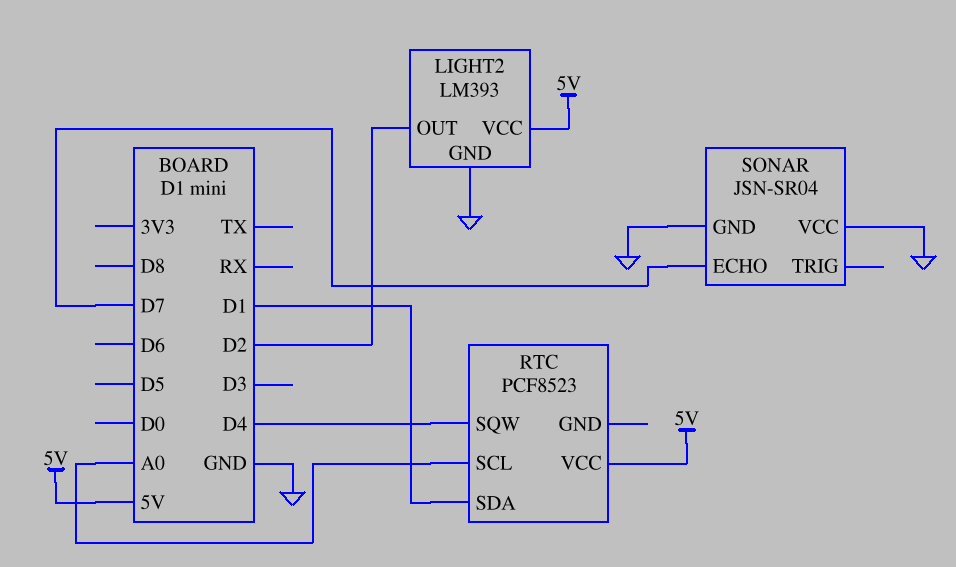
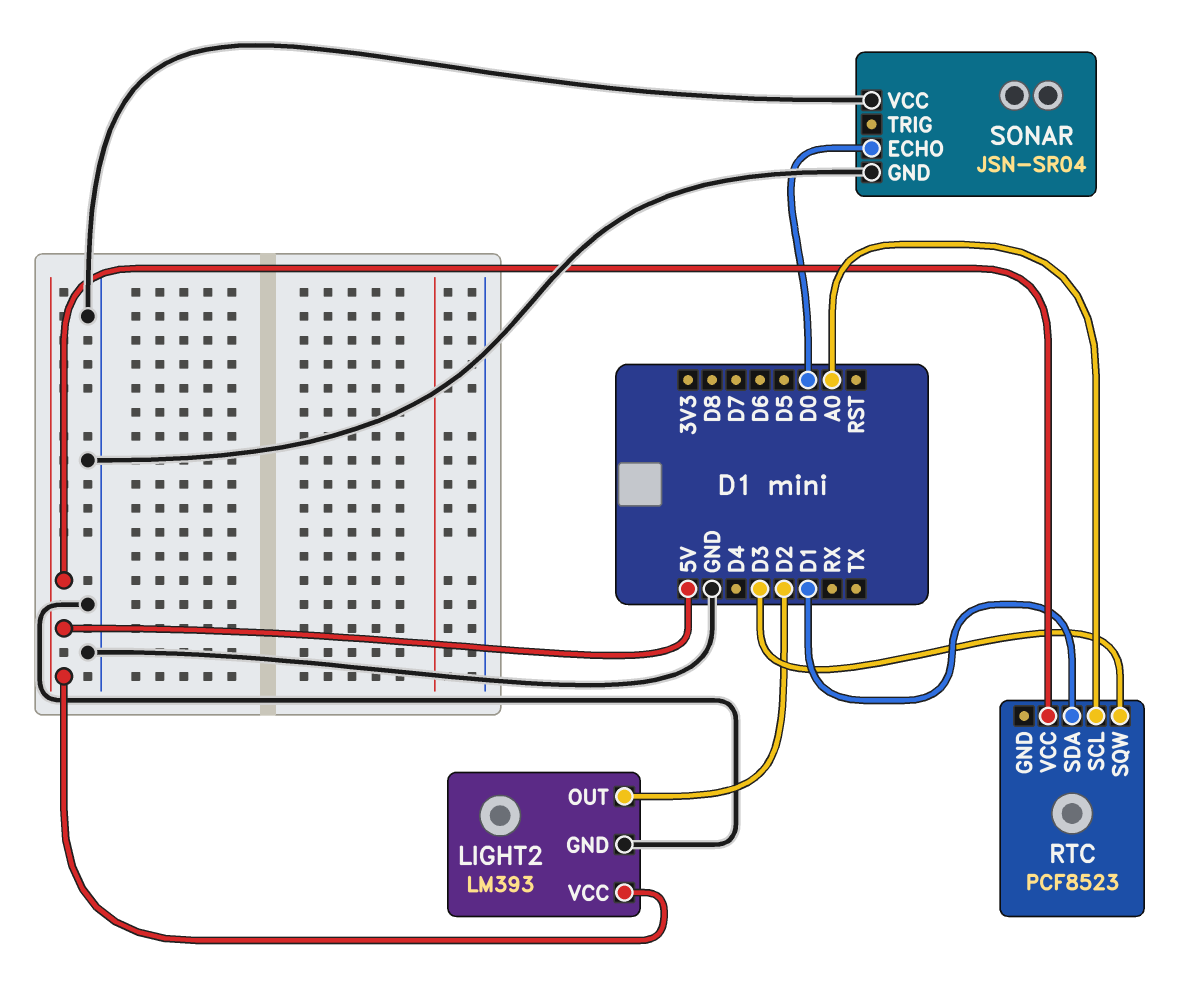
RTC pin SQW: D4 -> D3
SONAR pin ECHO: D7 -> D0

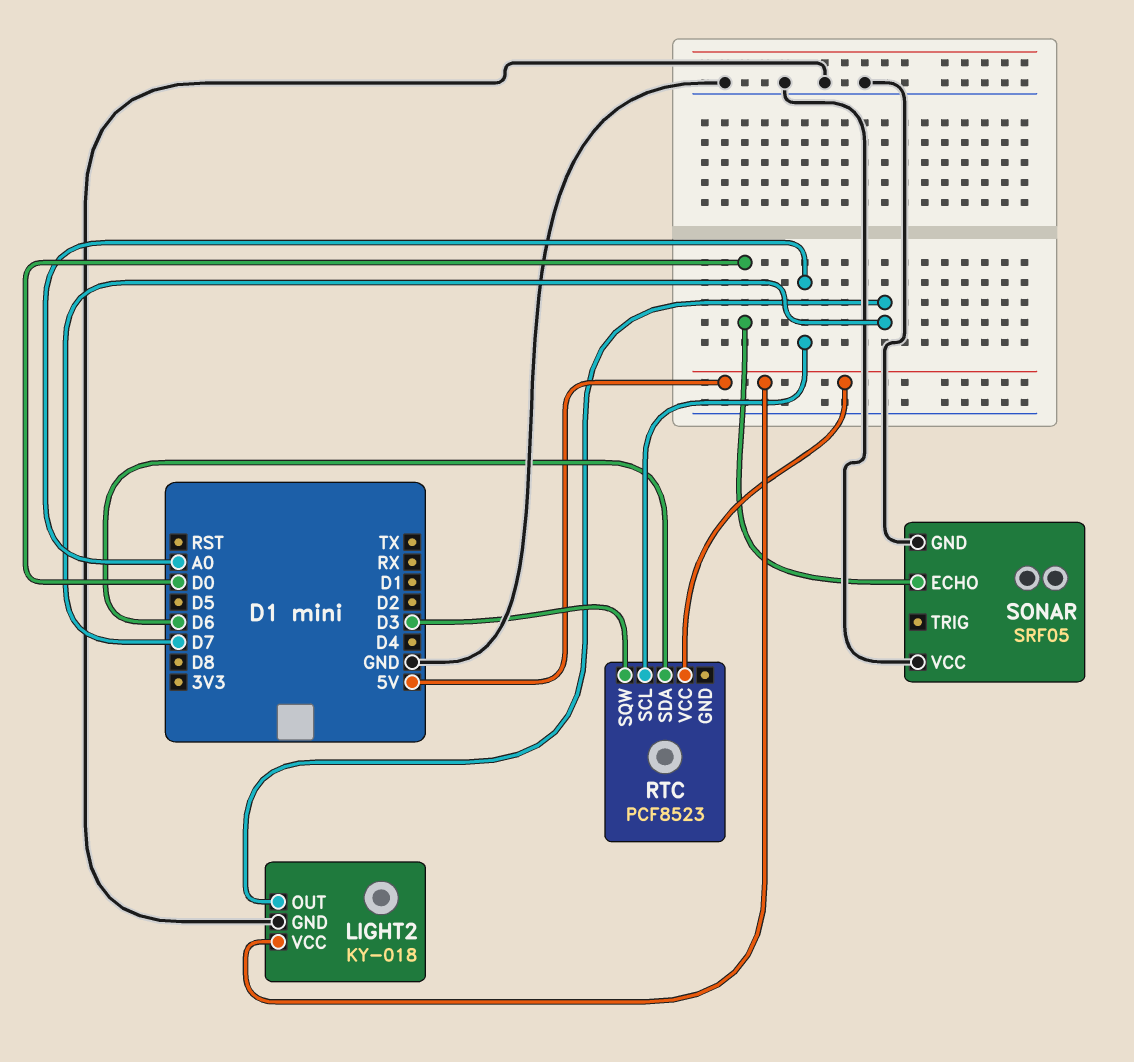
LIGHT2: LM393 -> KY-018
LIGHT2 pin OUT: D2 -> D7
RTC pin SDA: D1 -> D6
SONAR: JSN-SR04 -> SRF05

